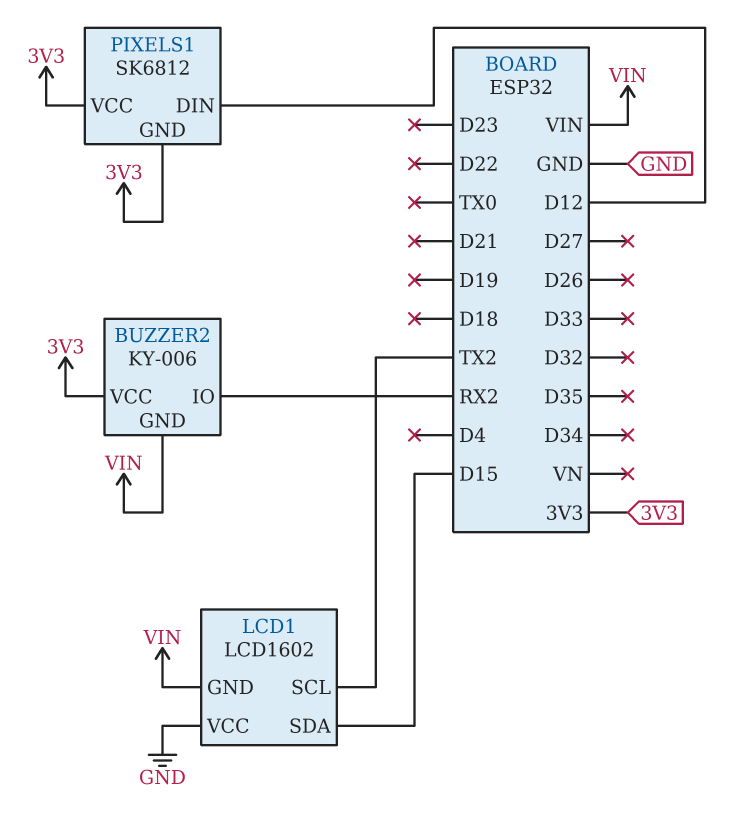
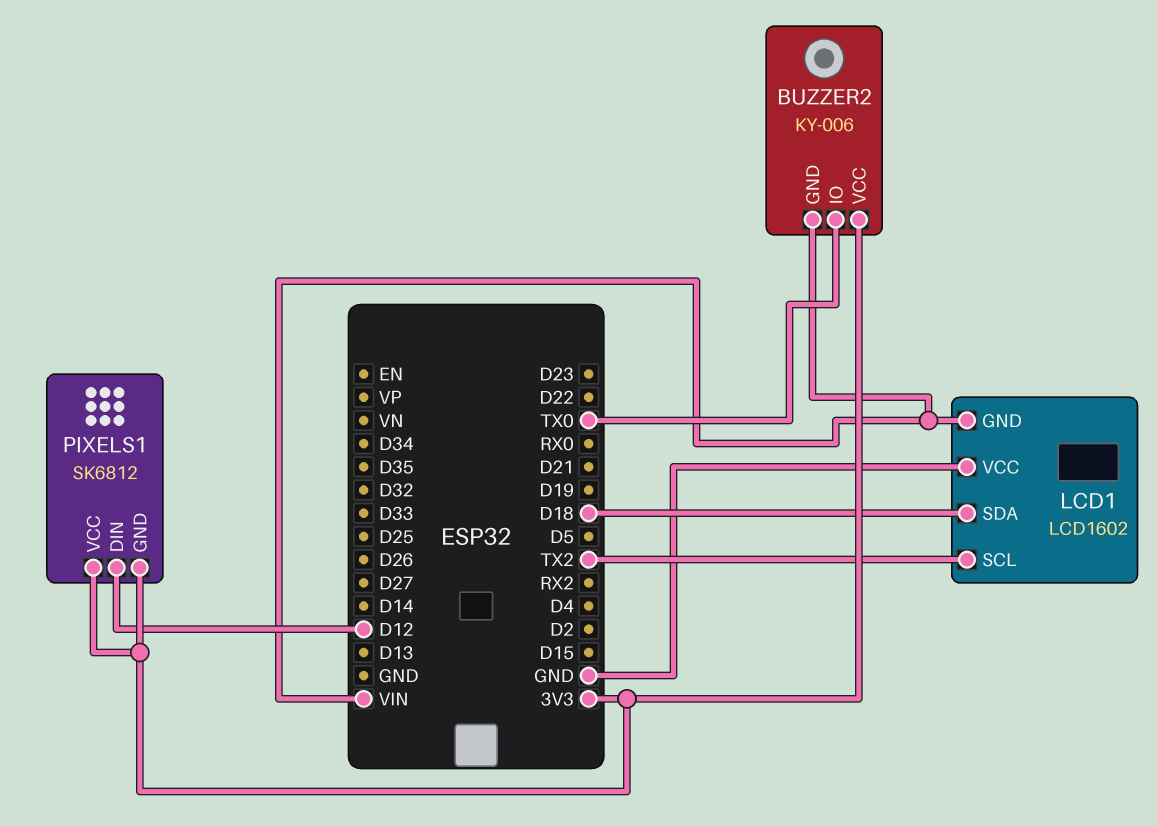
BUZZER2 pin IO: RX2 -> TX0
LCD1 pin SDA: D15 -> D18

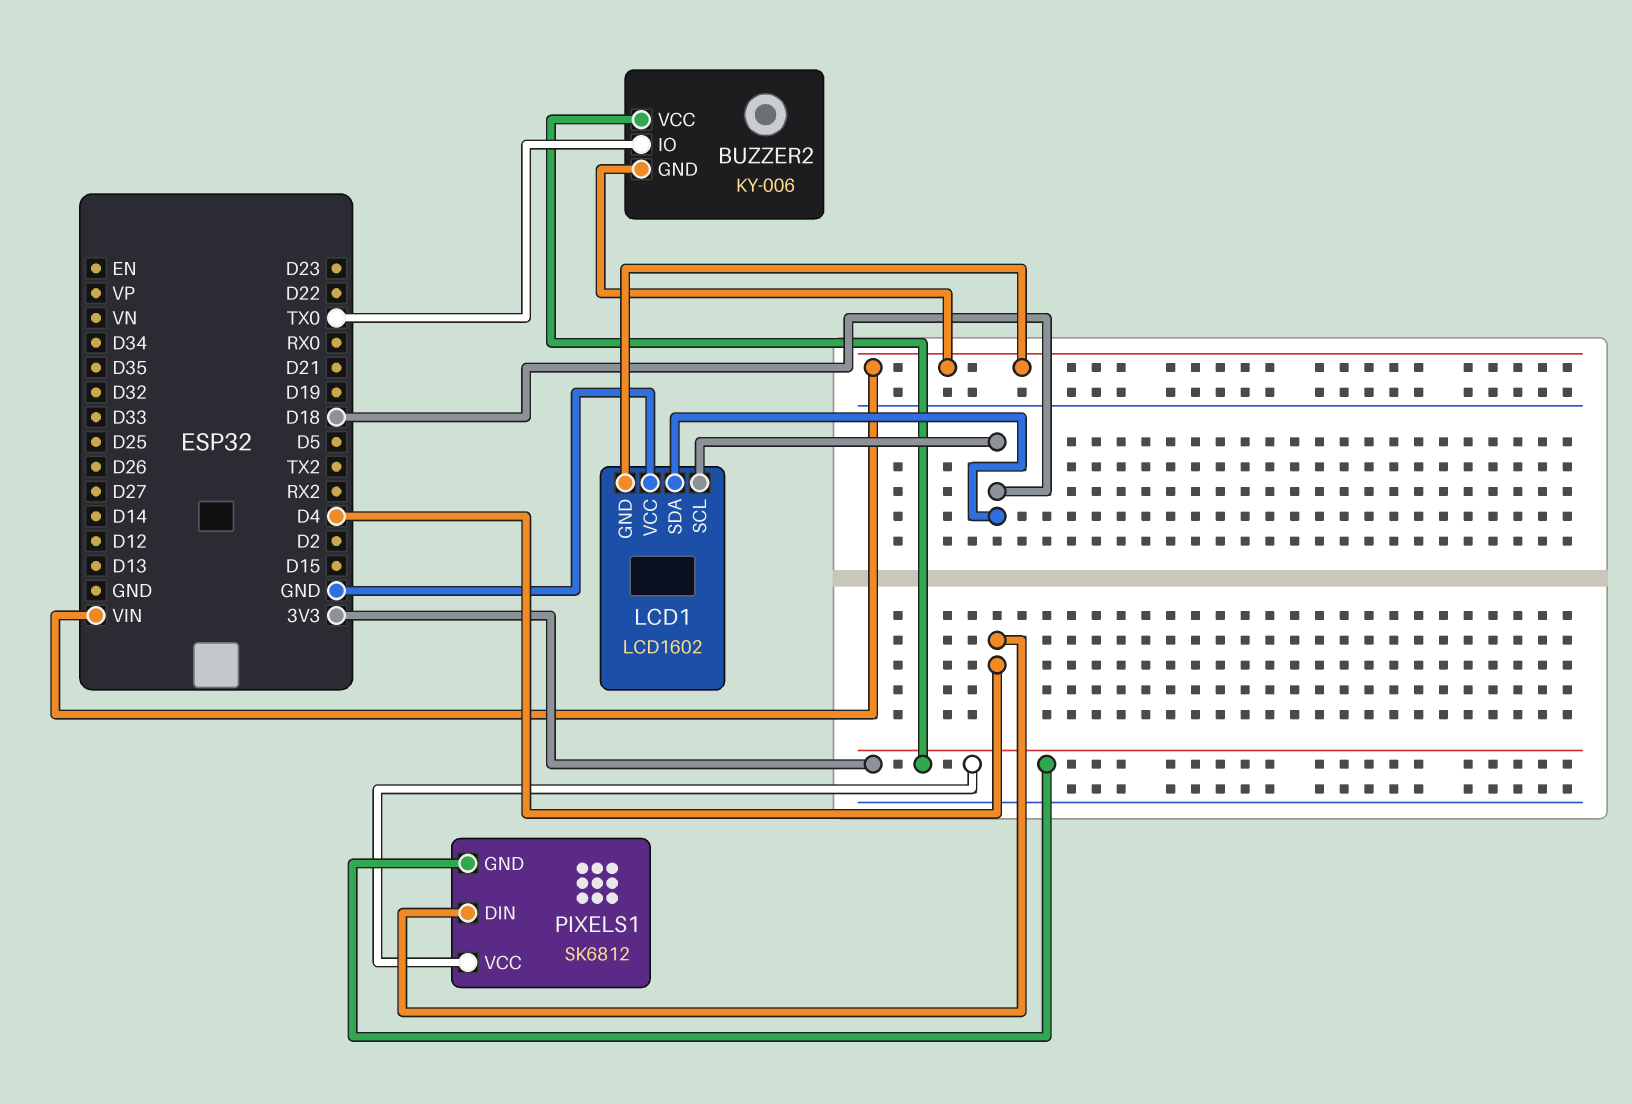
LCD1 pin SCL: TX2 -> D18
PIXELS1 pin DIN: D12 -> D4

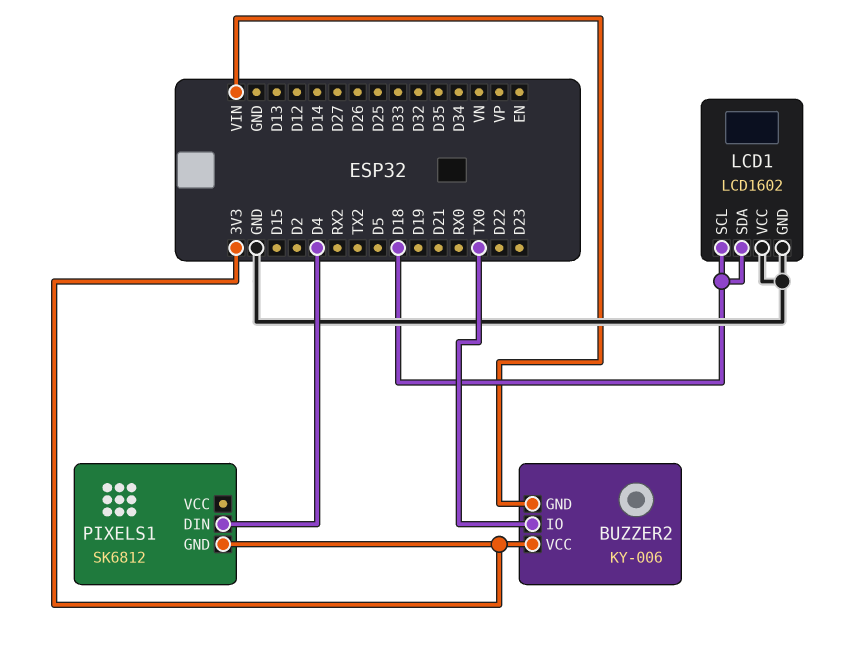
LCD1 pin GND: VIN -> GND
PIXELS1 pin VCC: 3V3 -> none

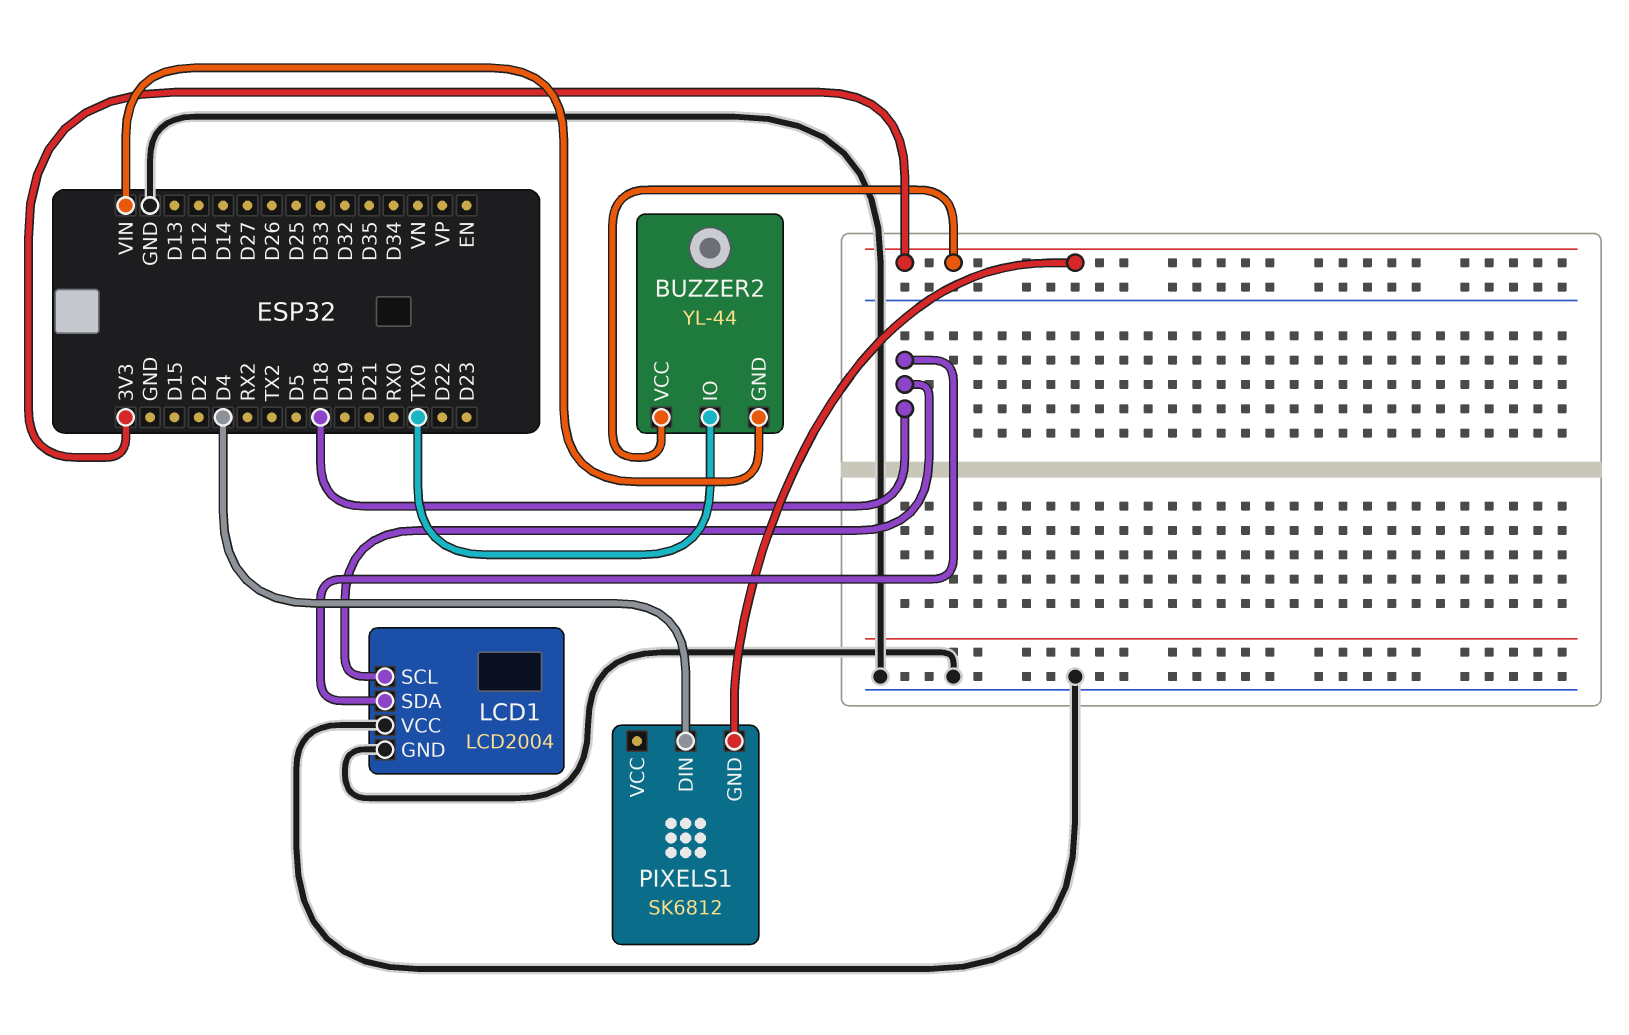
BUZZER2: KY-006 -> YL-44
LCD1: LCD1602 -> LCD2004

